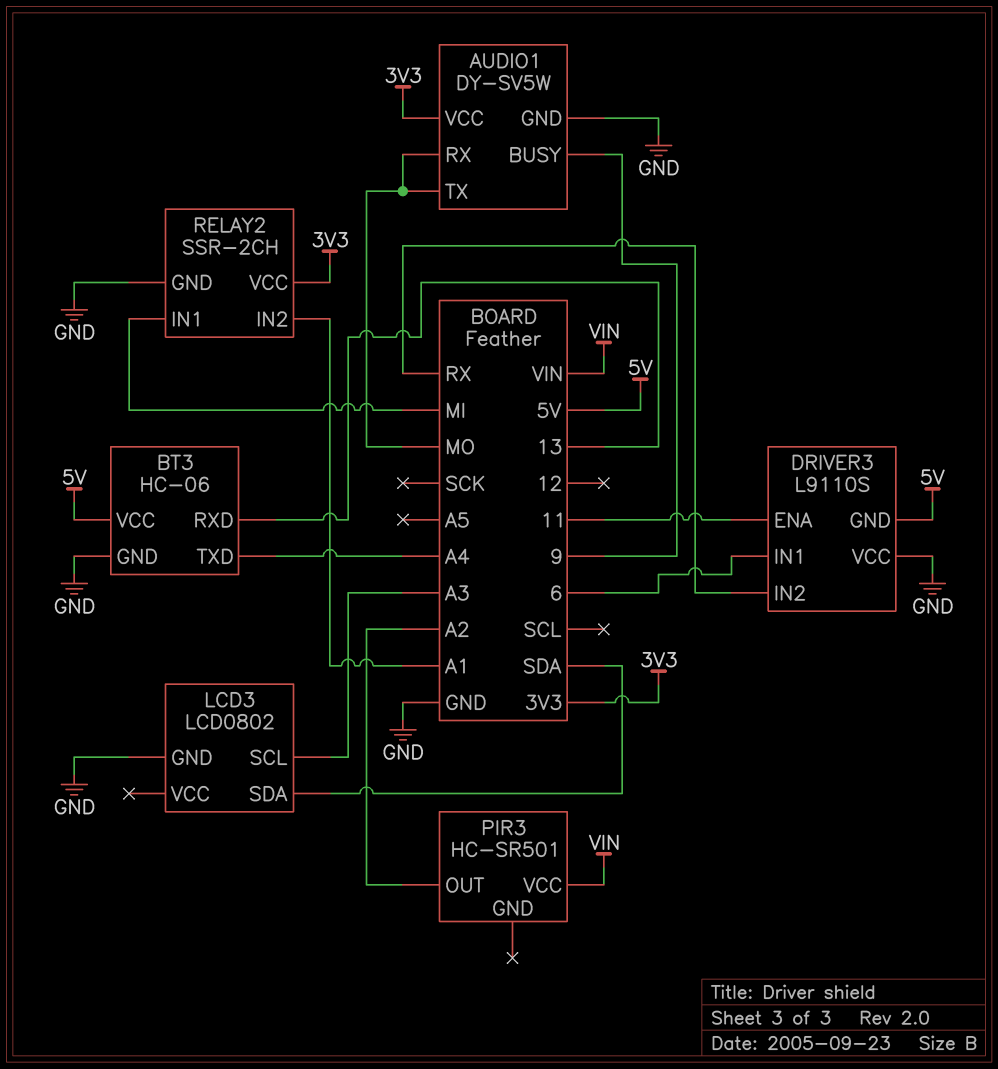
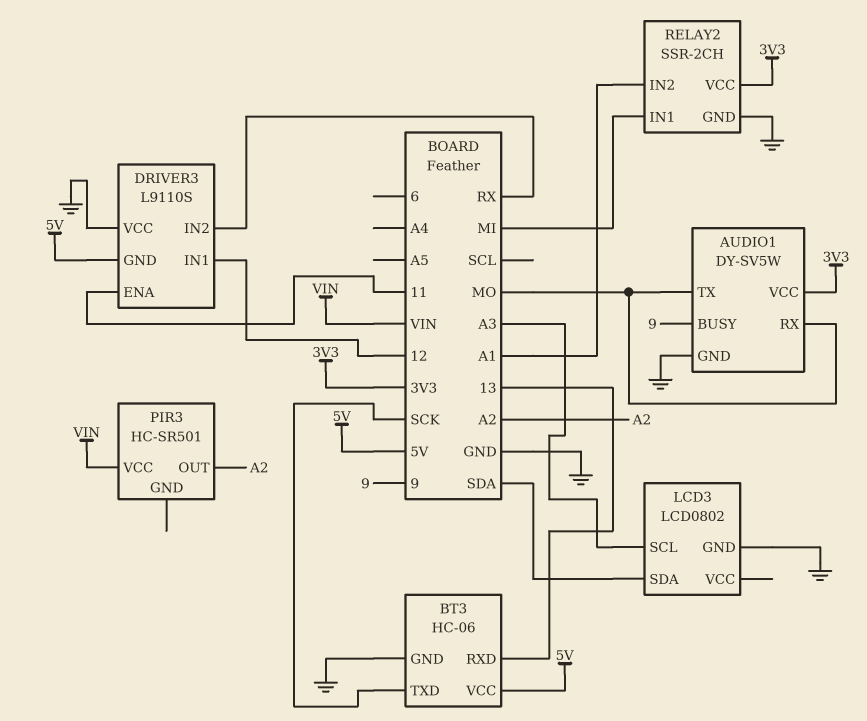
BT3 pin TXD: A4 -> SCK
DRIVER3 pin IN1: 6 -> 12

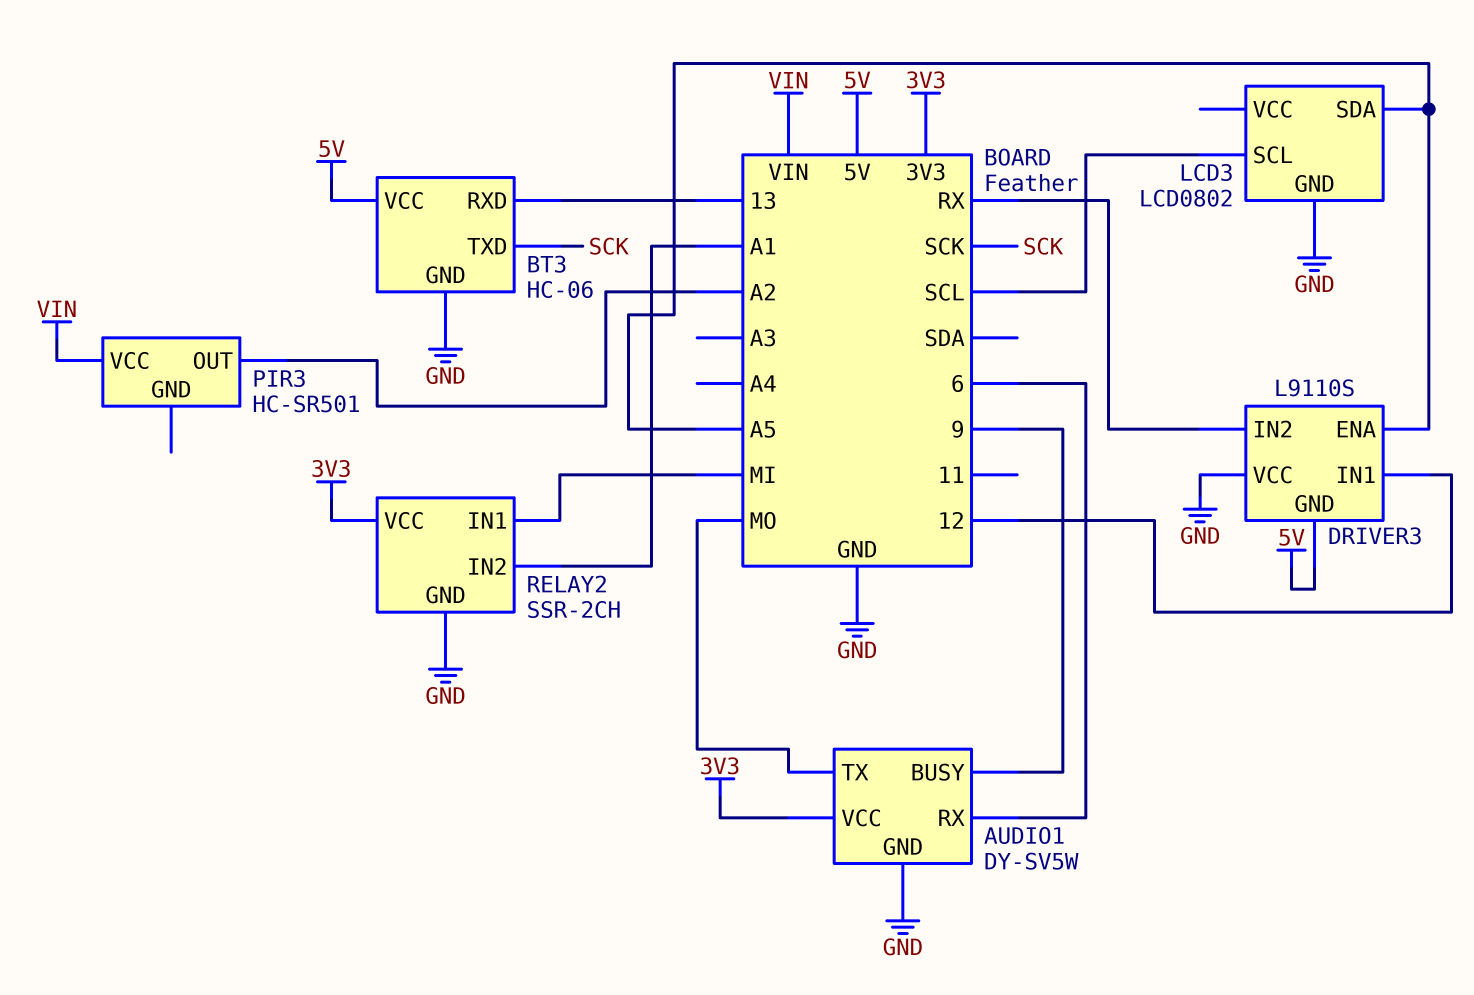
AUDIO1 pin RX: MO -> 6
DRIVER3 pin ENA: 11 -> A5
LCD3 pin SCL: A3 -> SCL
LCD3 pin SDA: SDA -> A5

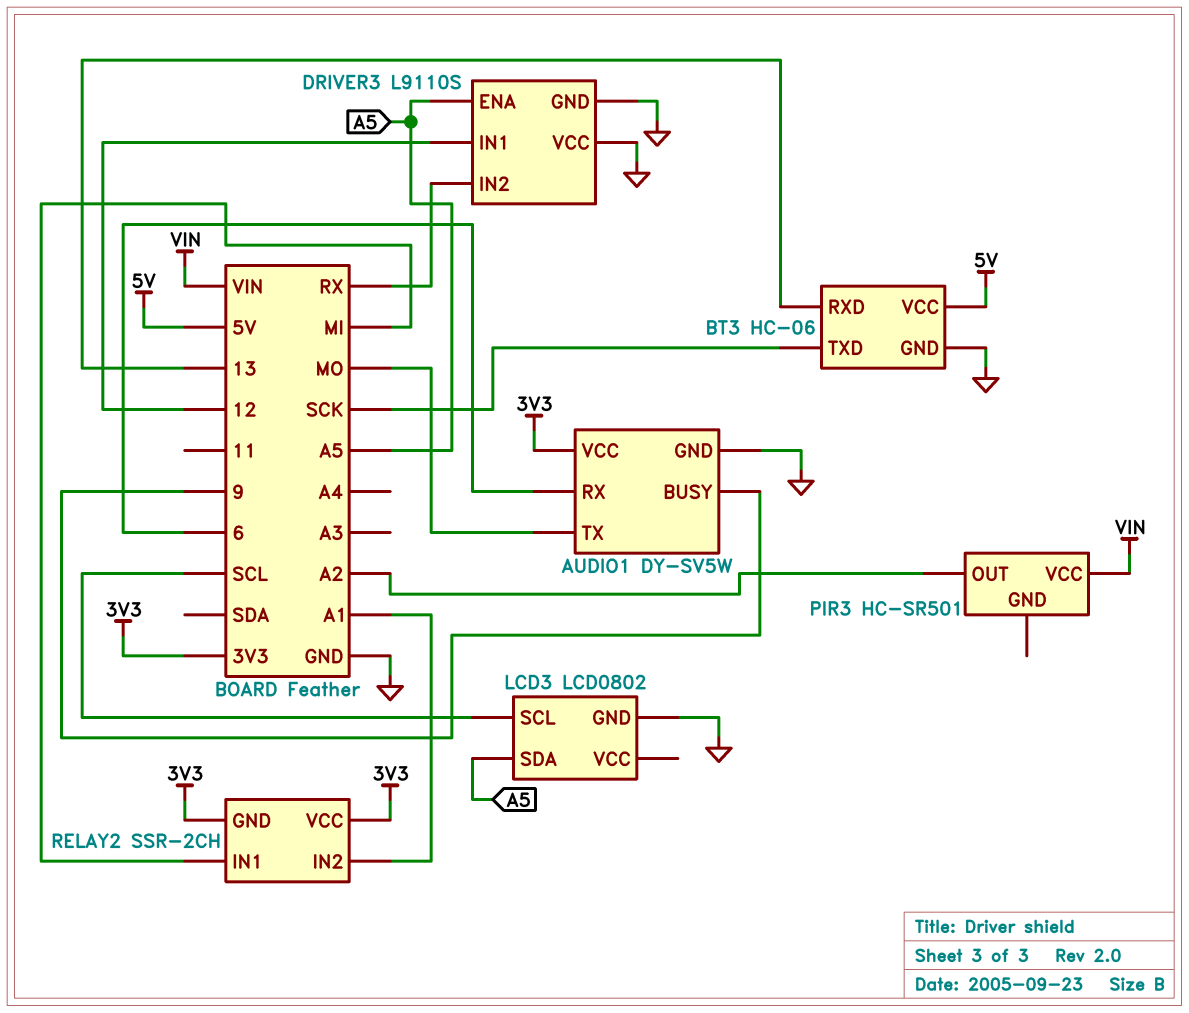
DRIVER3 pin GND: 5V -> GND
RELAY2 pin GND: GND -> 3V3

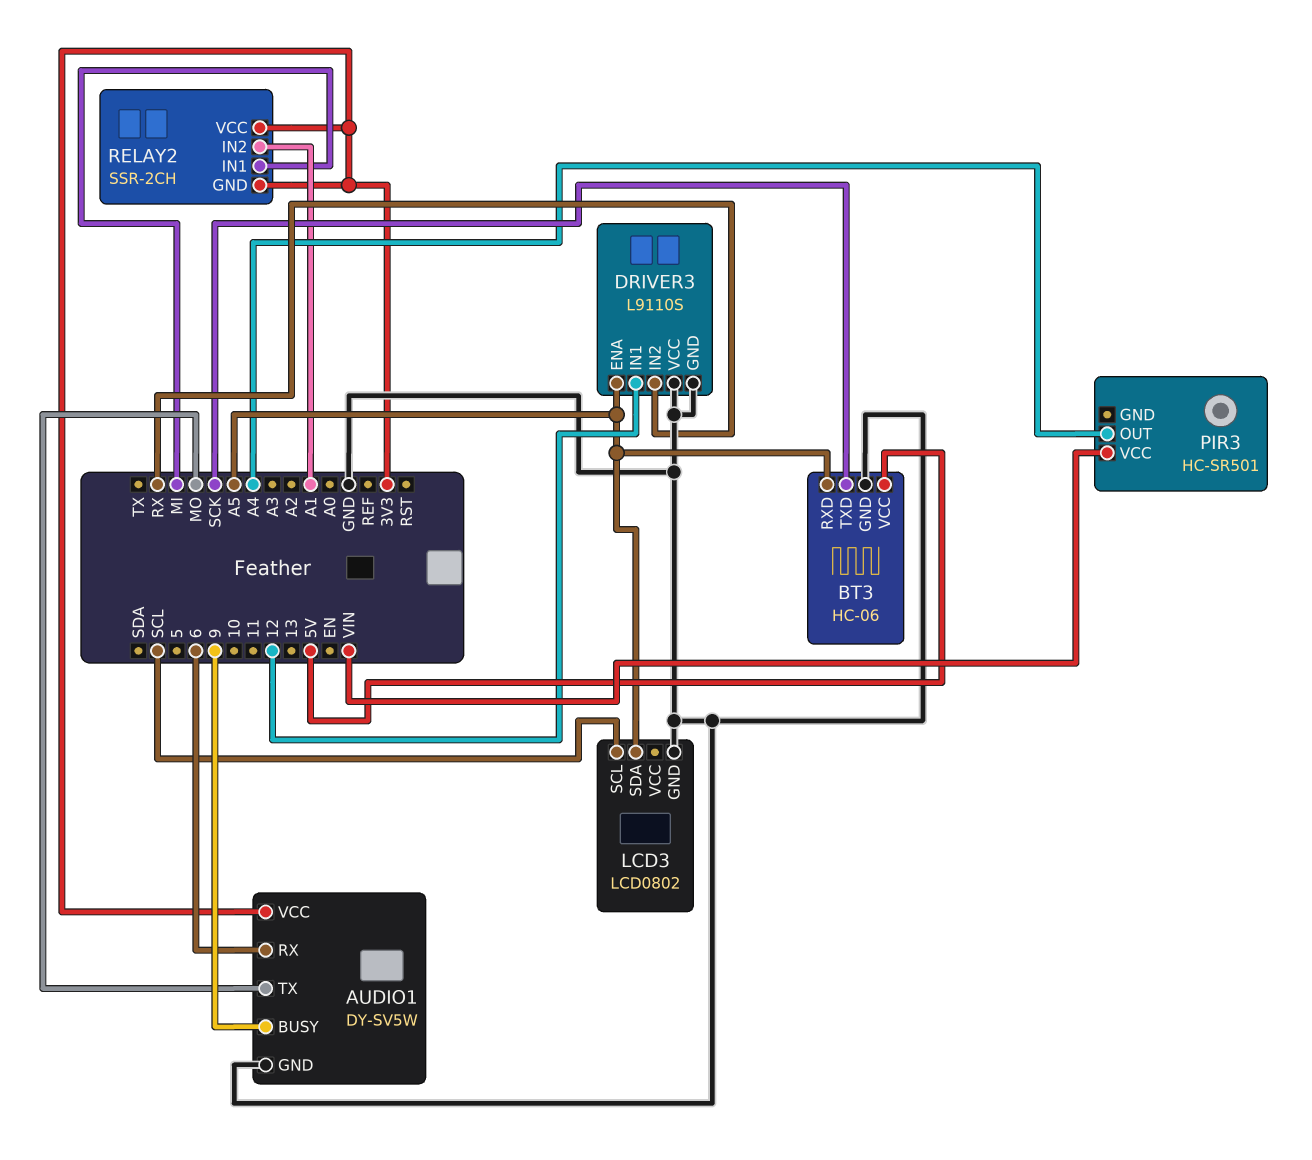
BT3 pin RXD: 13 -> A5
PIR3 pin OUT: A2 -> A4

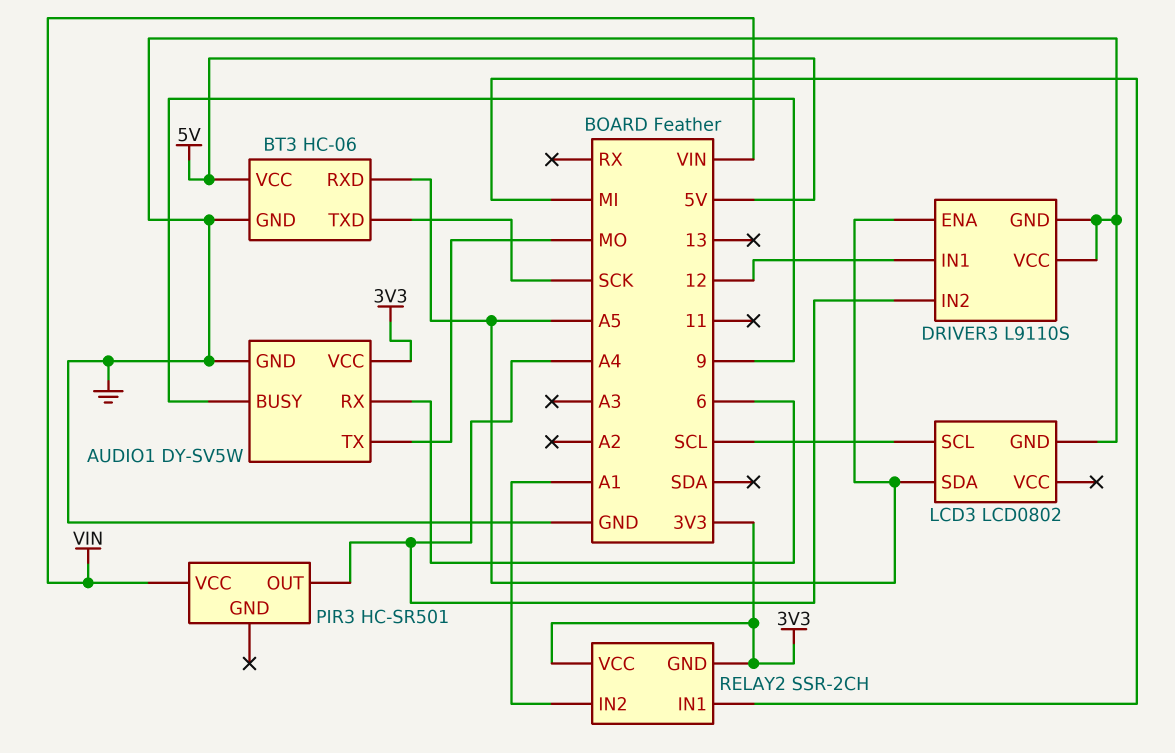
DRIVER3 pin IN2: RX -> A4

